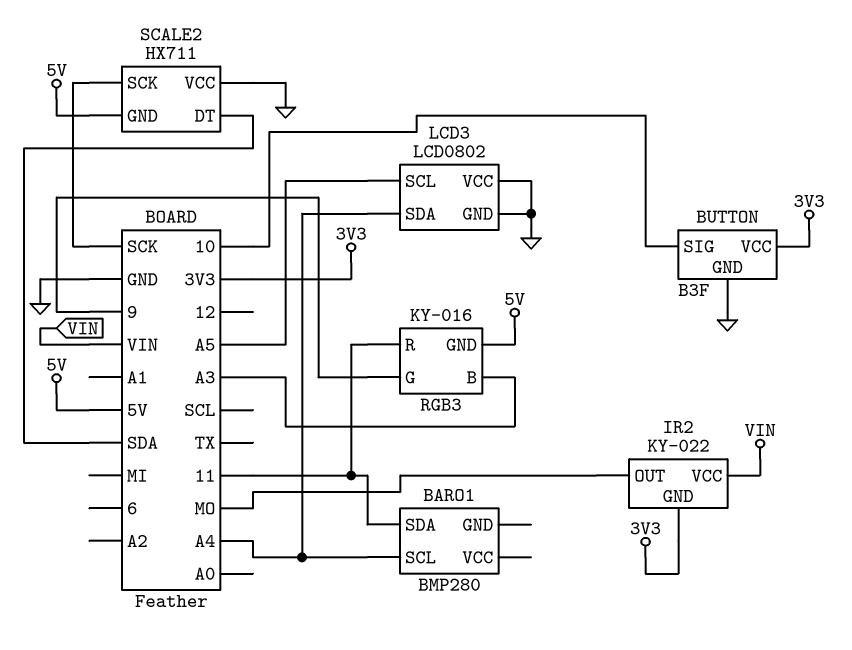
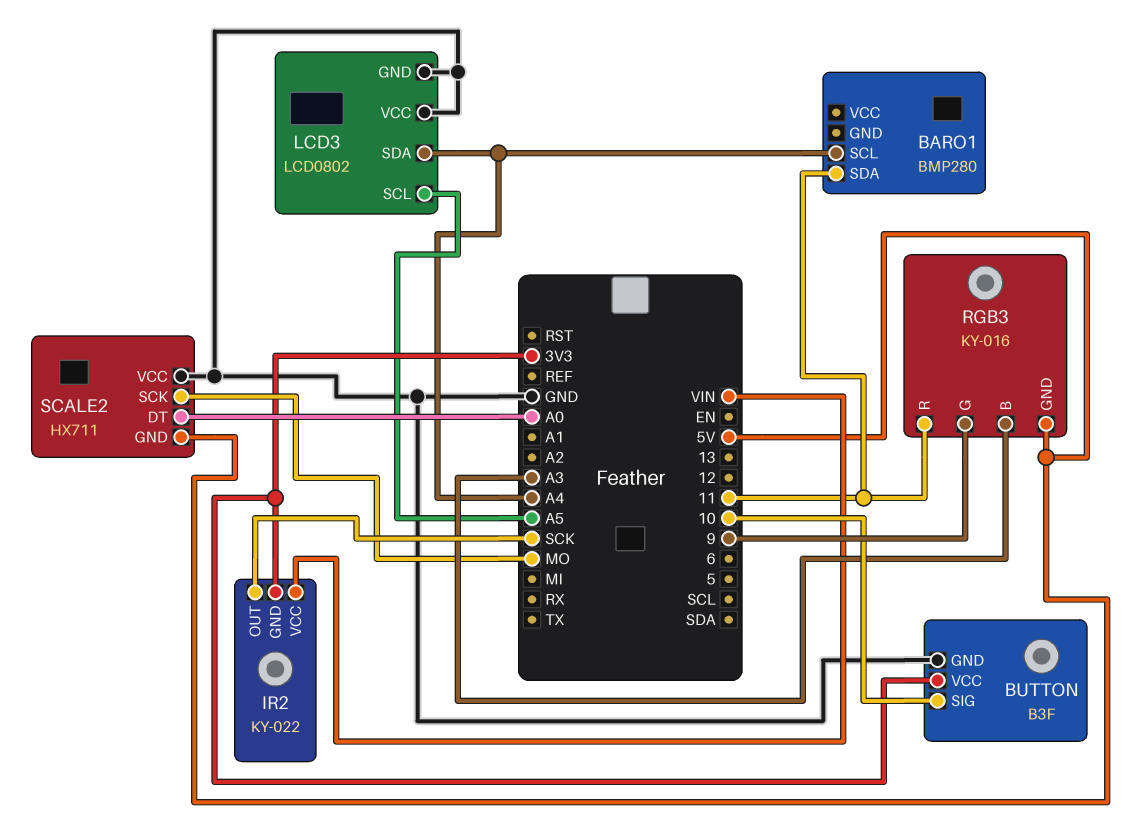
IR2 pin OUT: MO -> SCK
SCALE2 pin DT: SDA -> A0
SCALE2 pin SCK: SCK -> MO

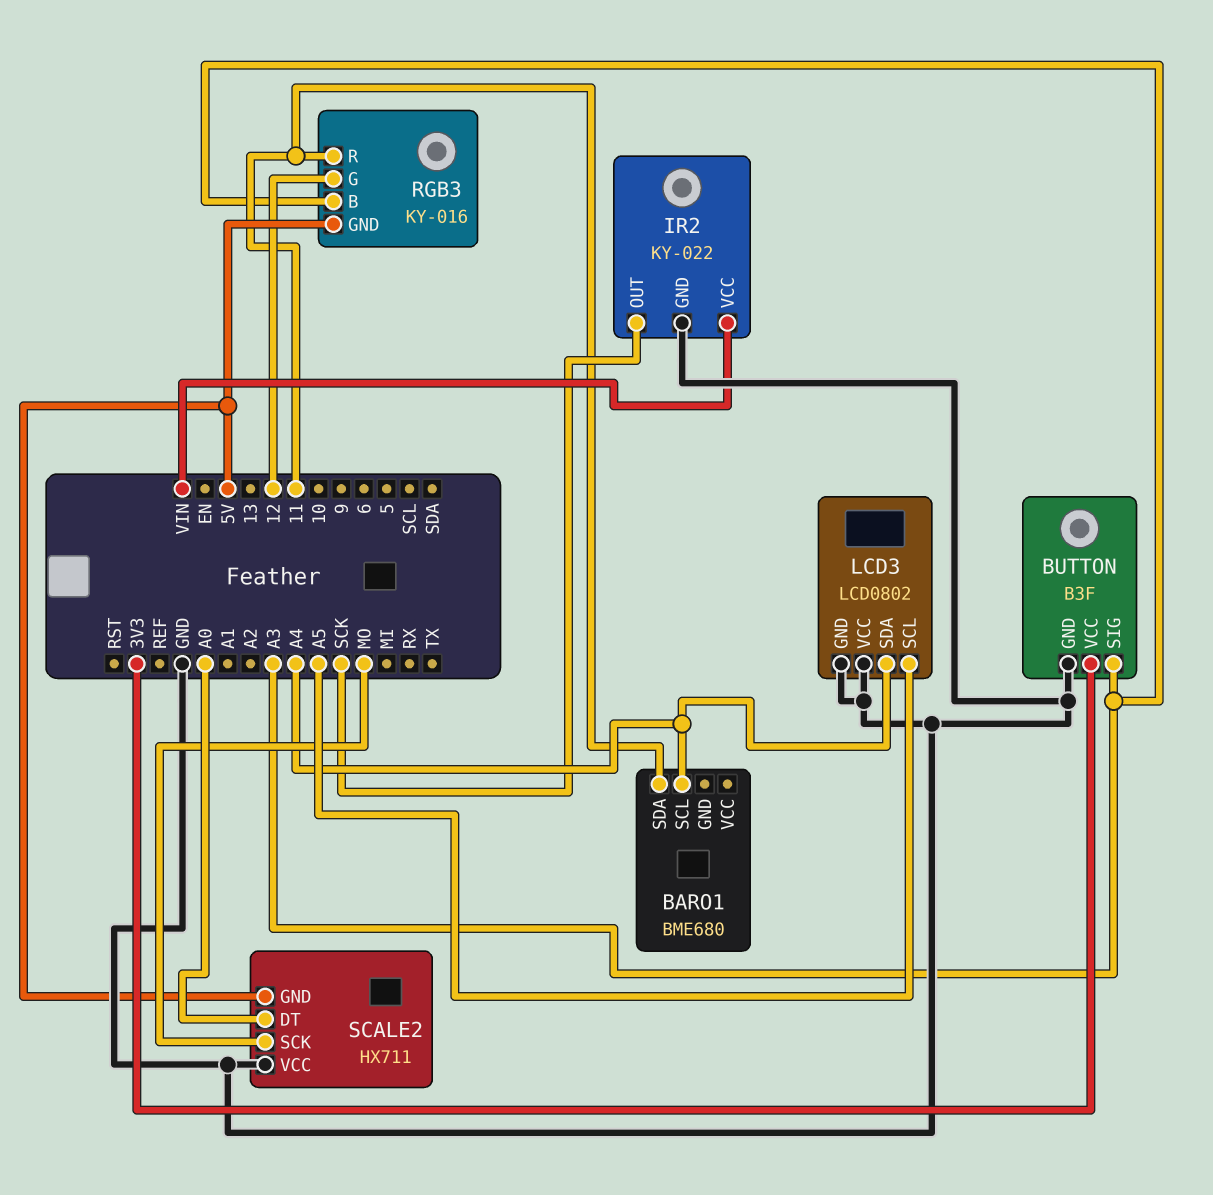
BARO1: BMP280 -> BME680
BUTTON pin SIG: 10 -> A3
IR2 pin GND: 3V3 -> GND
RGB3 pin G: 9 -> 12

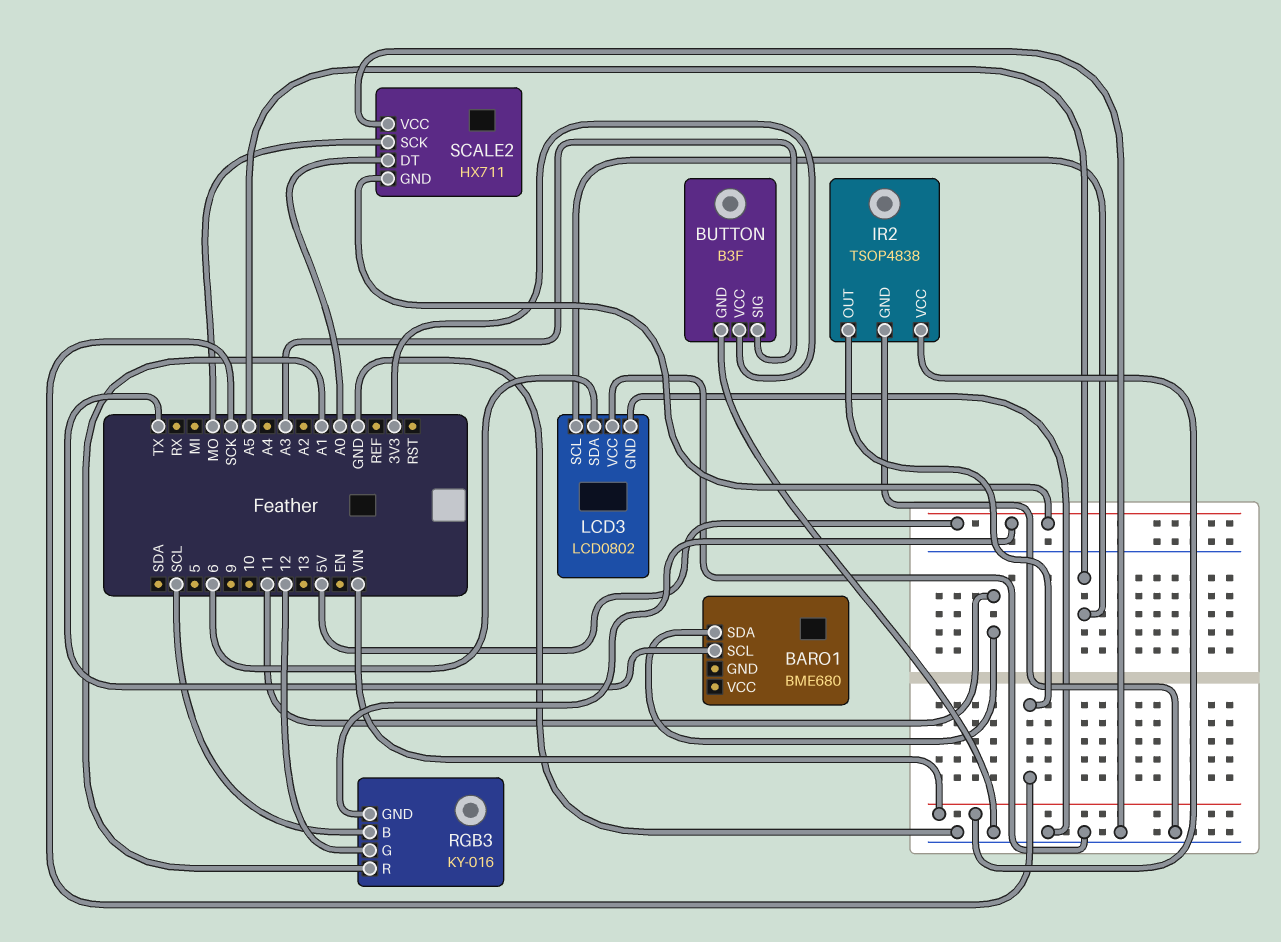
BARO1 pin SCL: A4 -> TX
IR2: KY-022 -> TSOP4838
LCD3 pin SDA: A4 -> 6
RGB3 pin B: A3 -> SCL
RGB3 pin R: 11 -> A1

